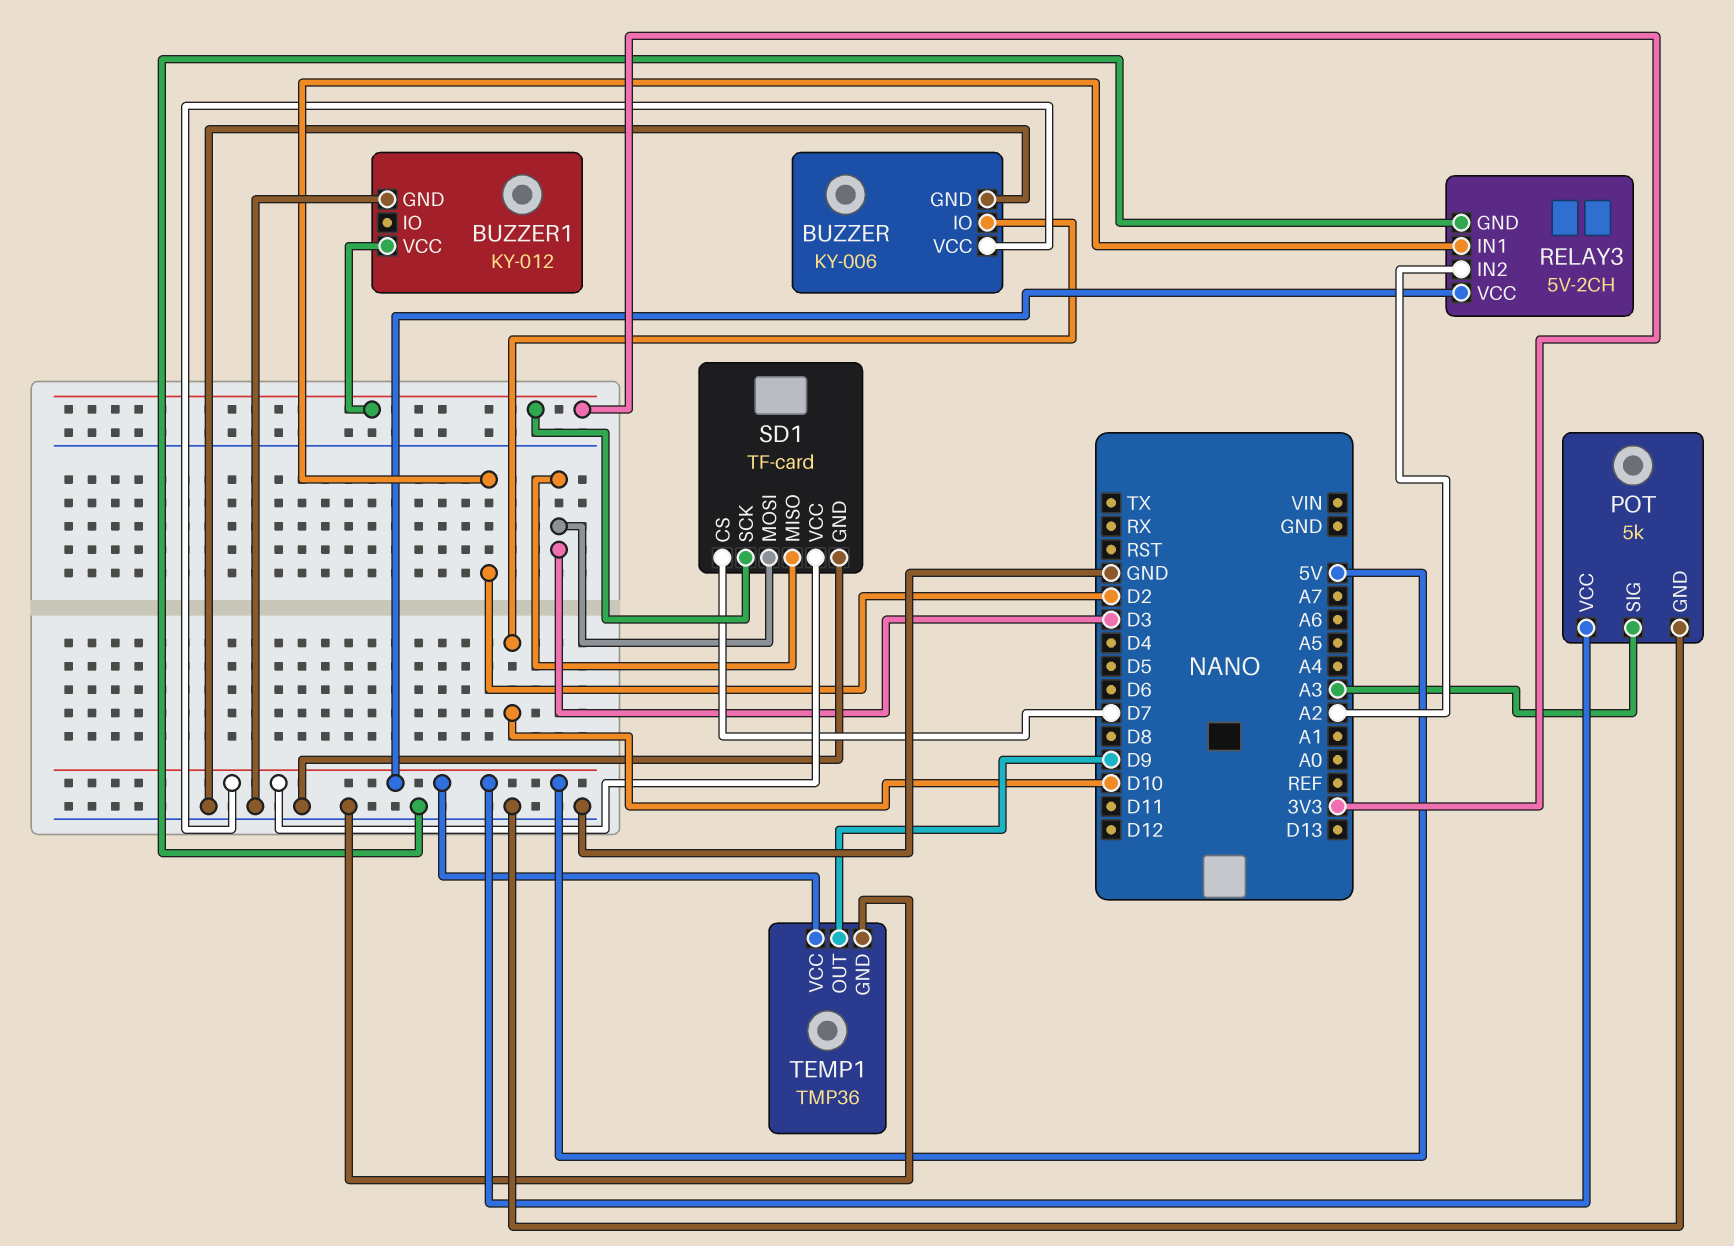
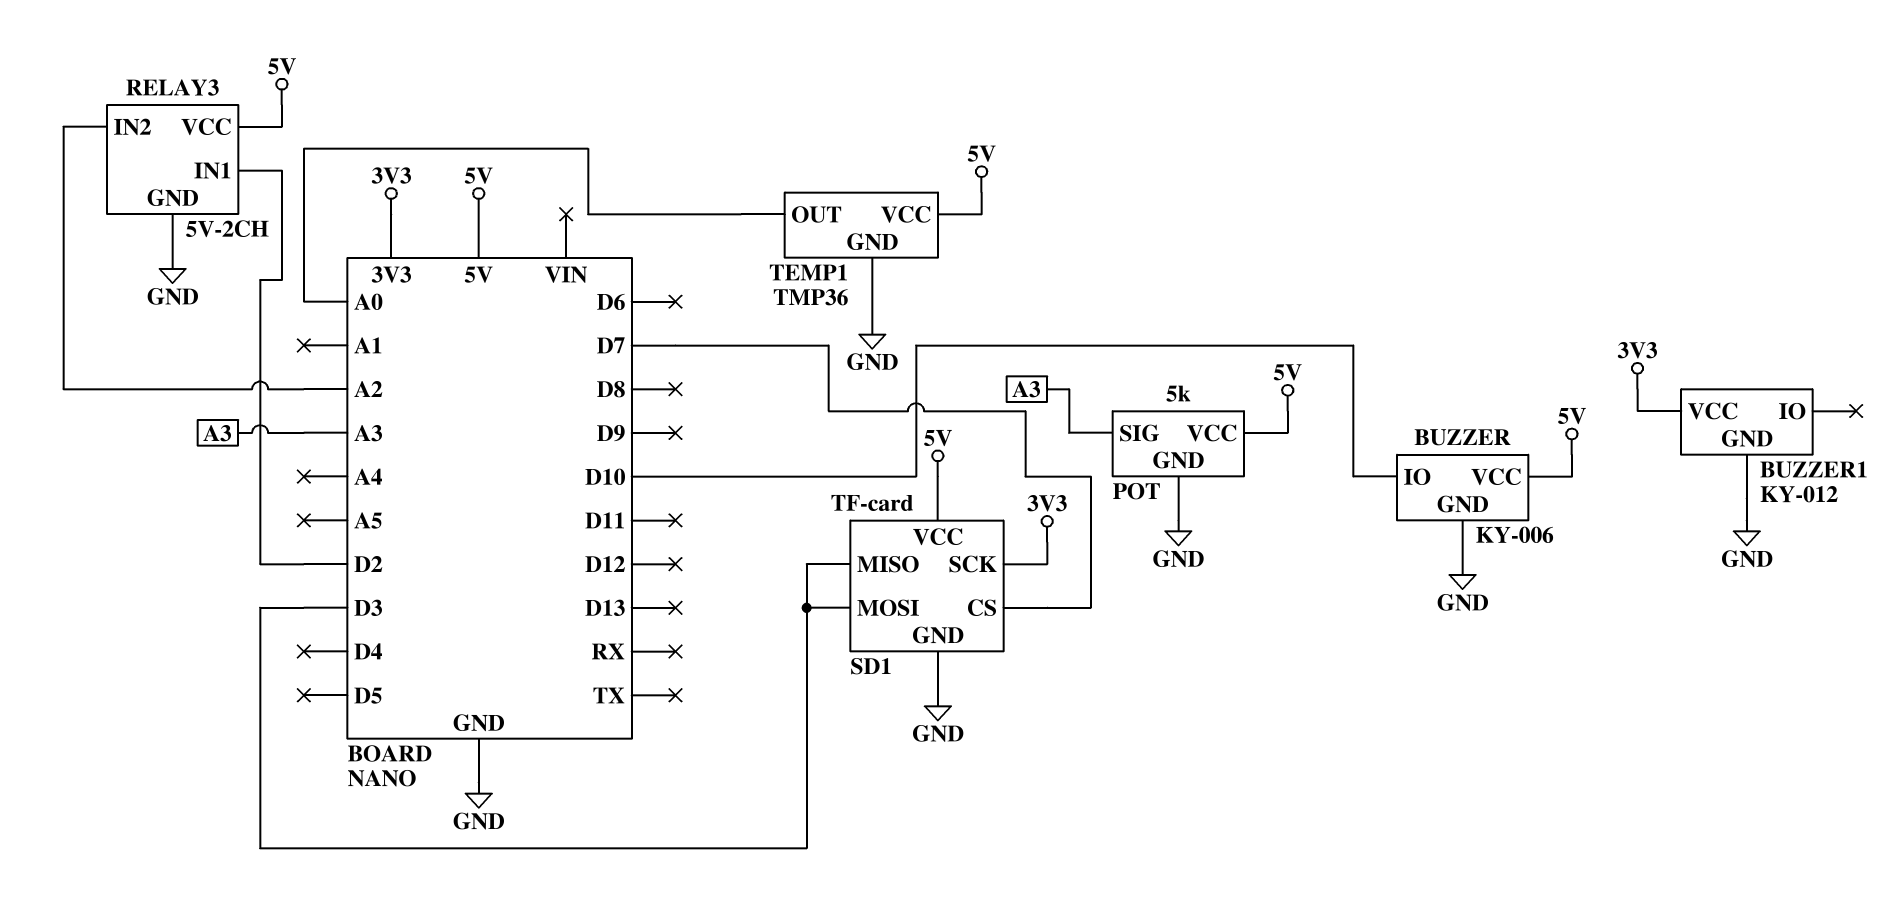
TEMP1 pin OUT: D9 -> A0

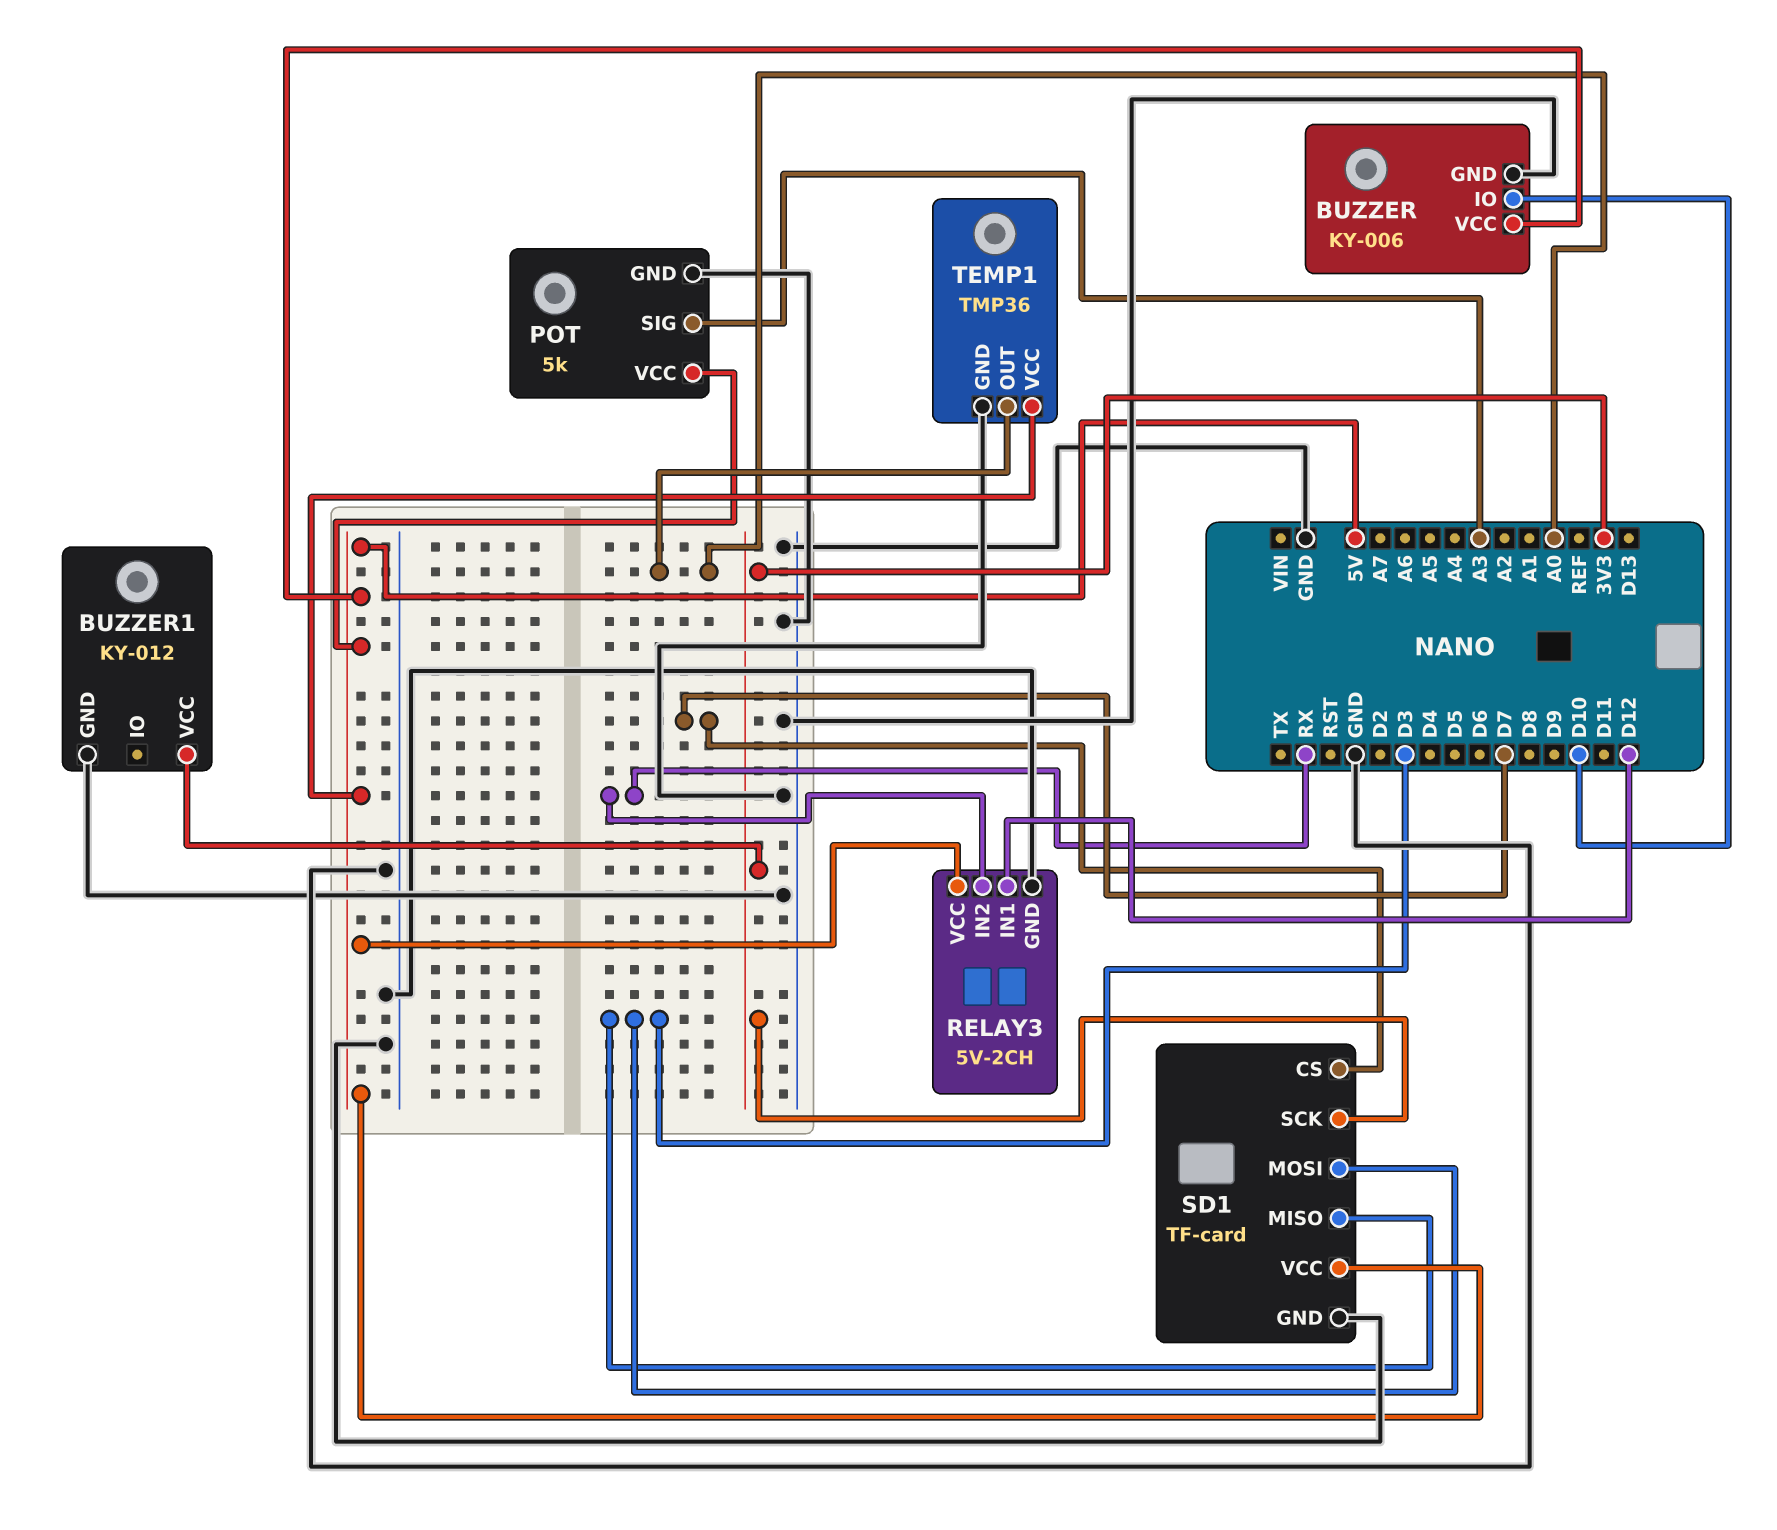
RELAY3 pin IN1: D2 -> D12
RELAY3 pin IN2: A2 -> RX

